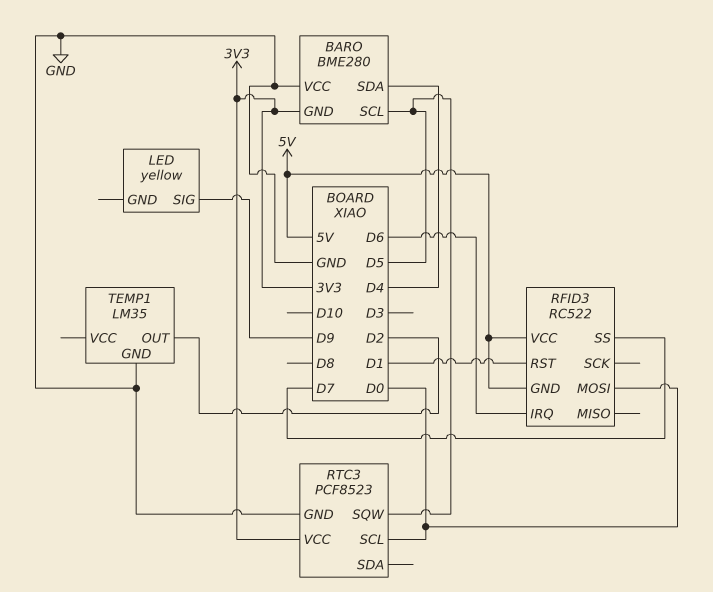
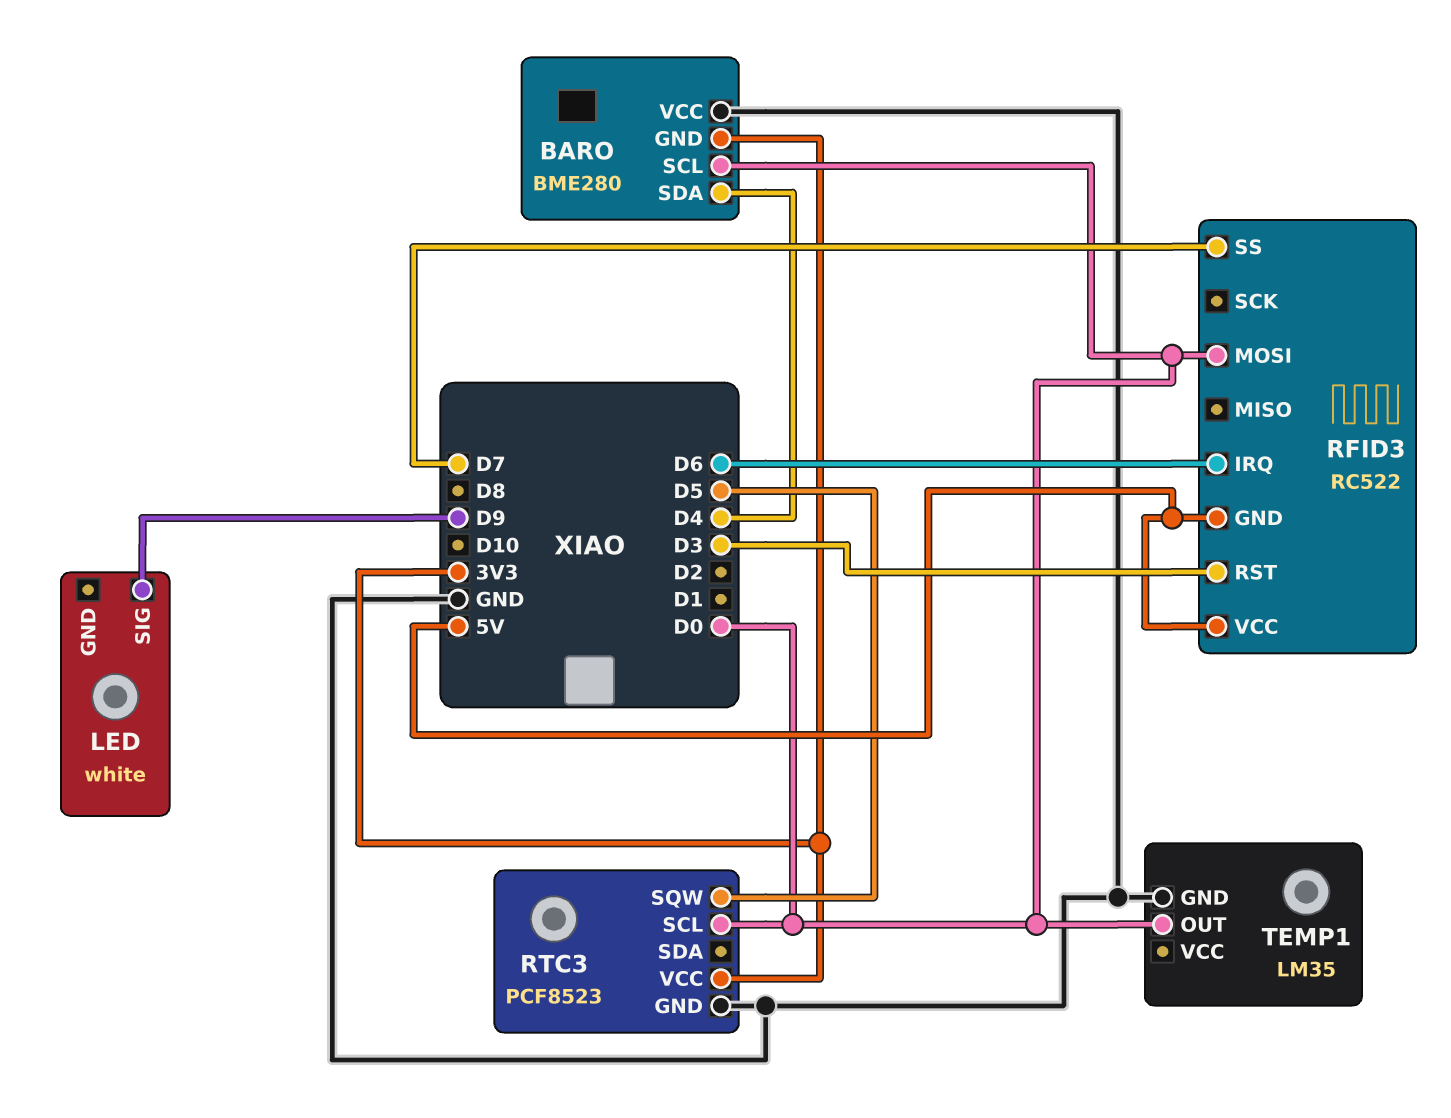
BARO pin SCL: D5 -> D0
LED: yellow -> white
RFID3 pin RST: D1 -> D3
TEMP1 pin OUT: D2 -> D0

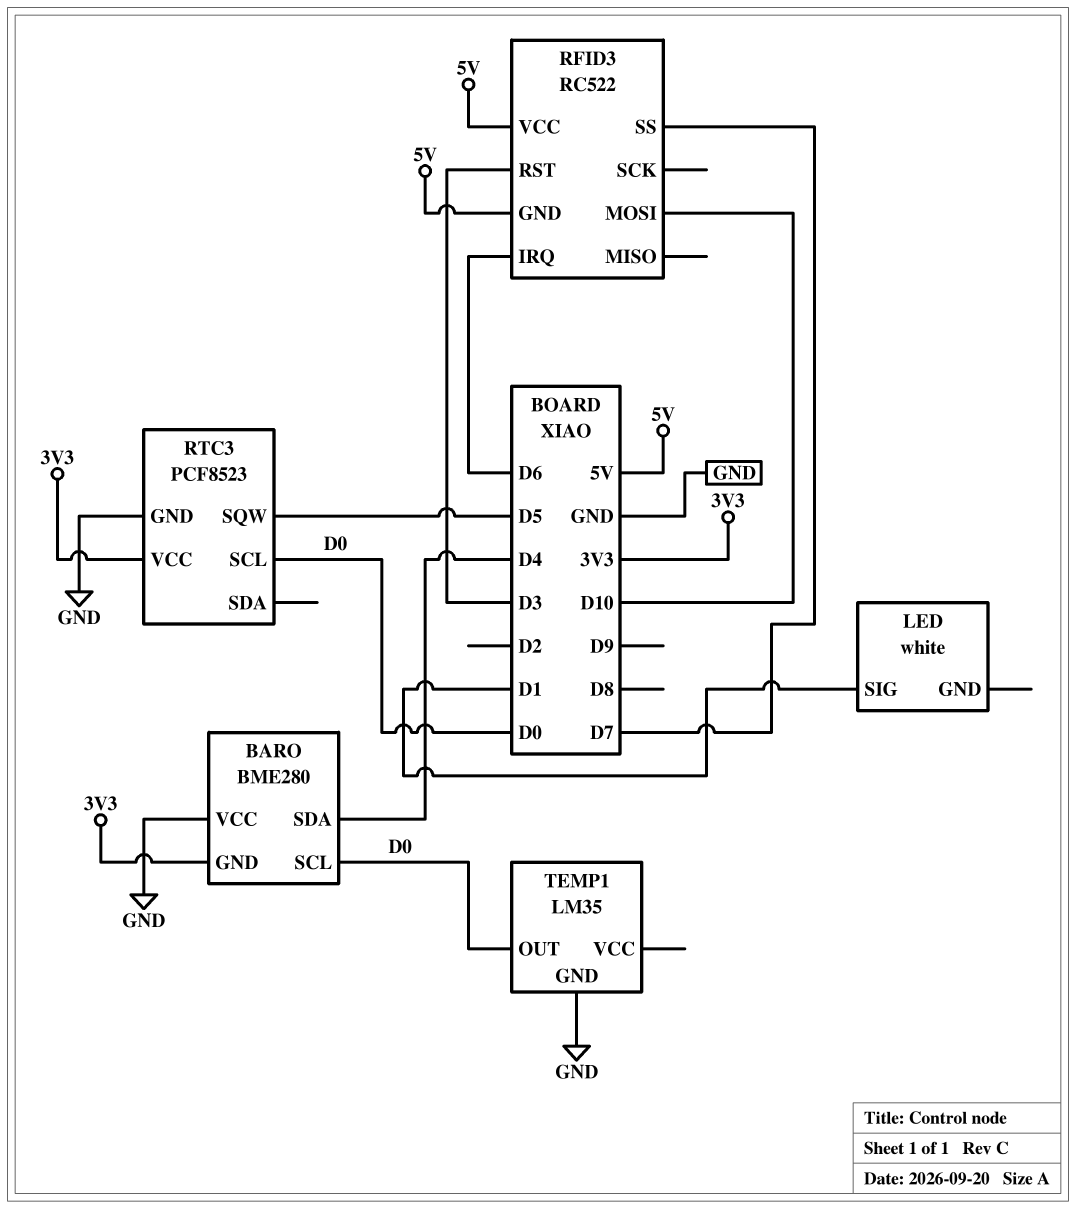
LED pin SIG: D9 -> D1
RFID3 pin MOSI: D0 -> D10

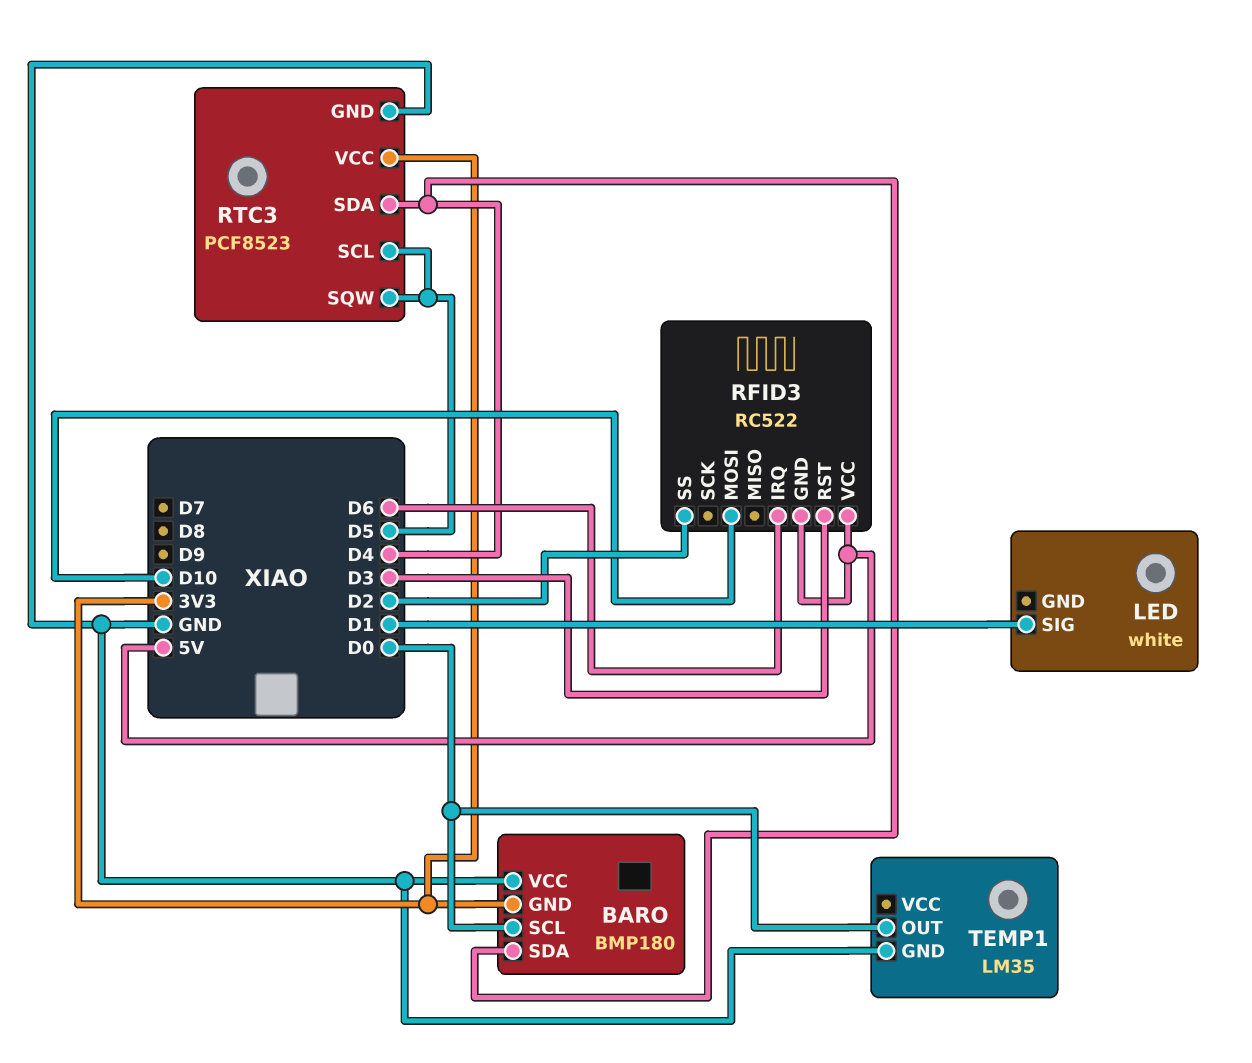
BARO: BME280 -> BMP180
RFID3 pin SS: D7 -> D2
RTC3 pin SCL: D0 -> D5
RTC3 pin SDA: none -> D4

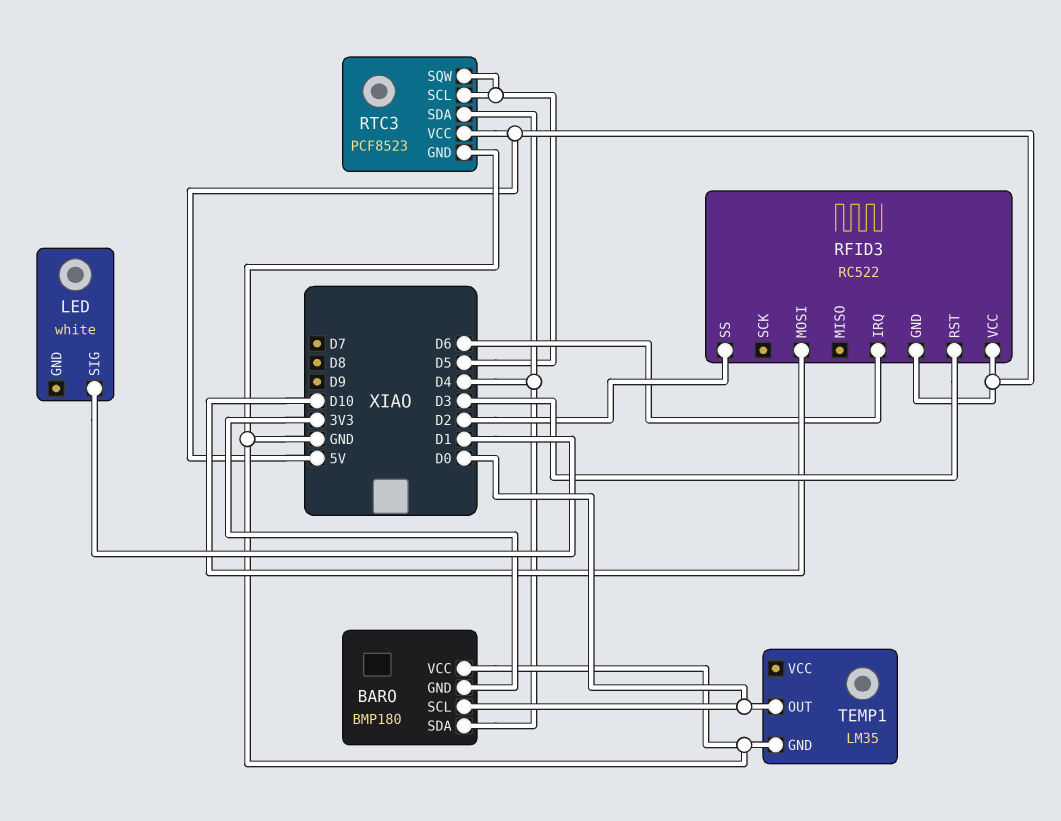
RTC3 pin VCC: 3V3 -> 5V

